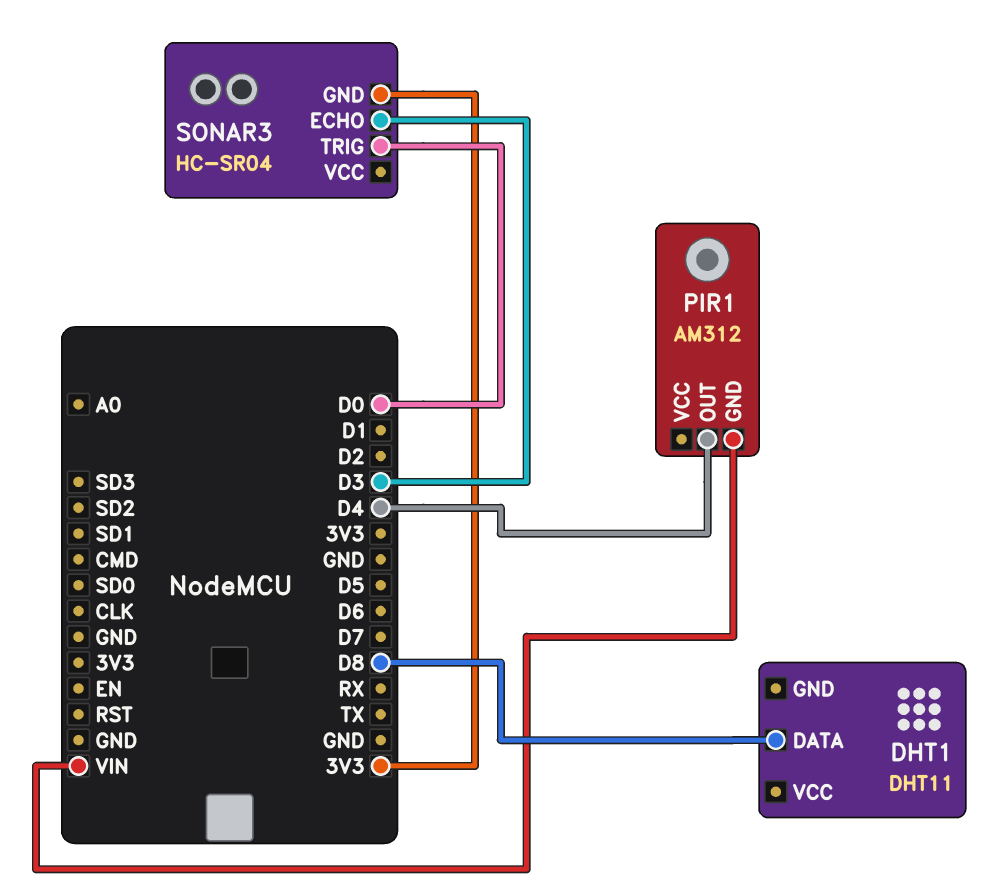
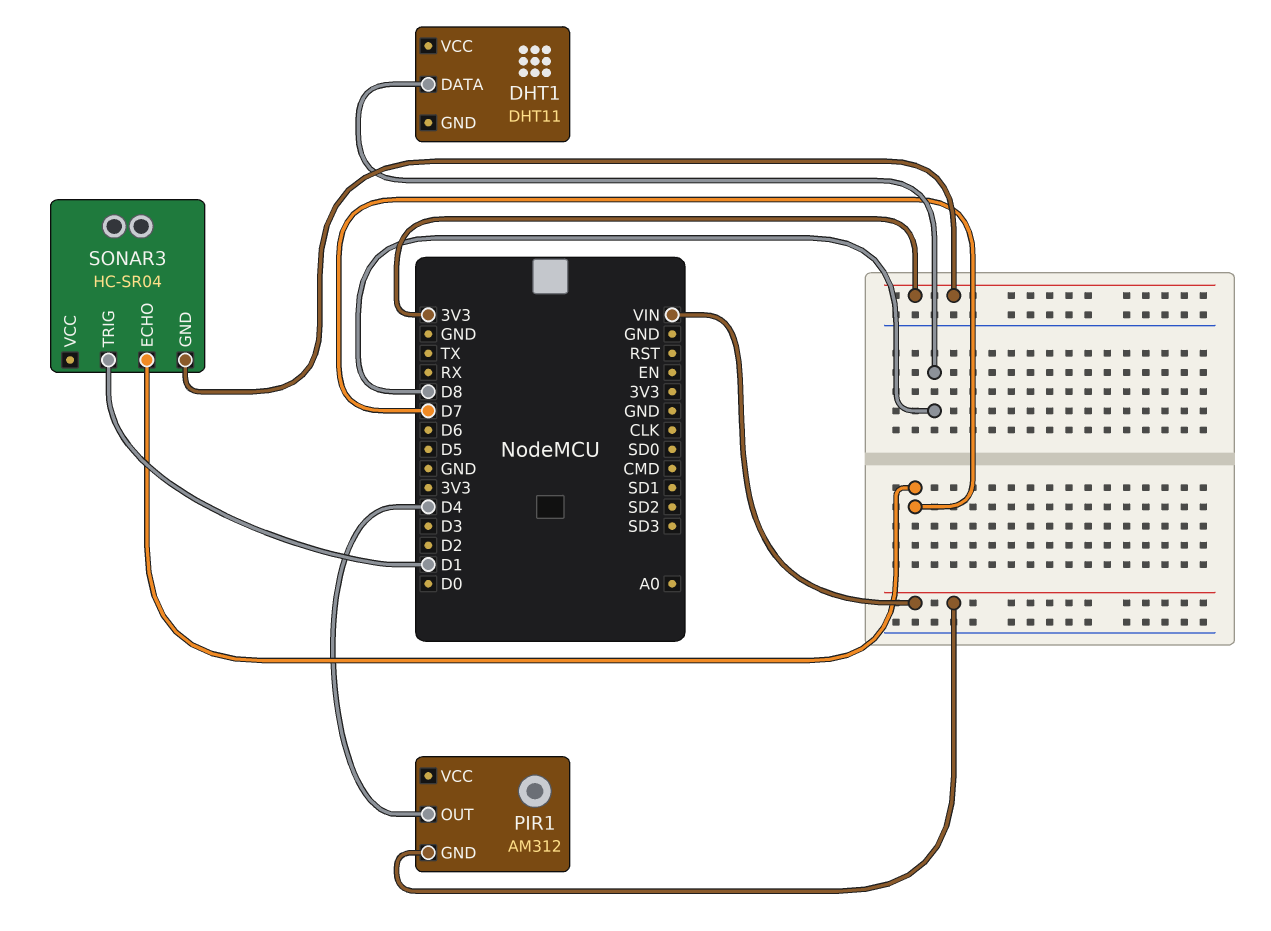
SONAR3 pin ECHO: D3 -> D7
SONAR3 pin TRIG: D0 -> D1

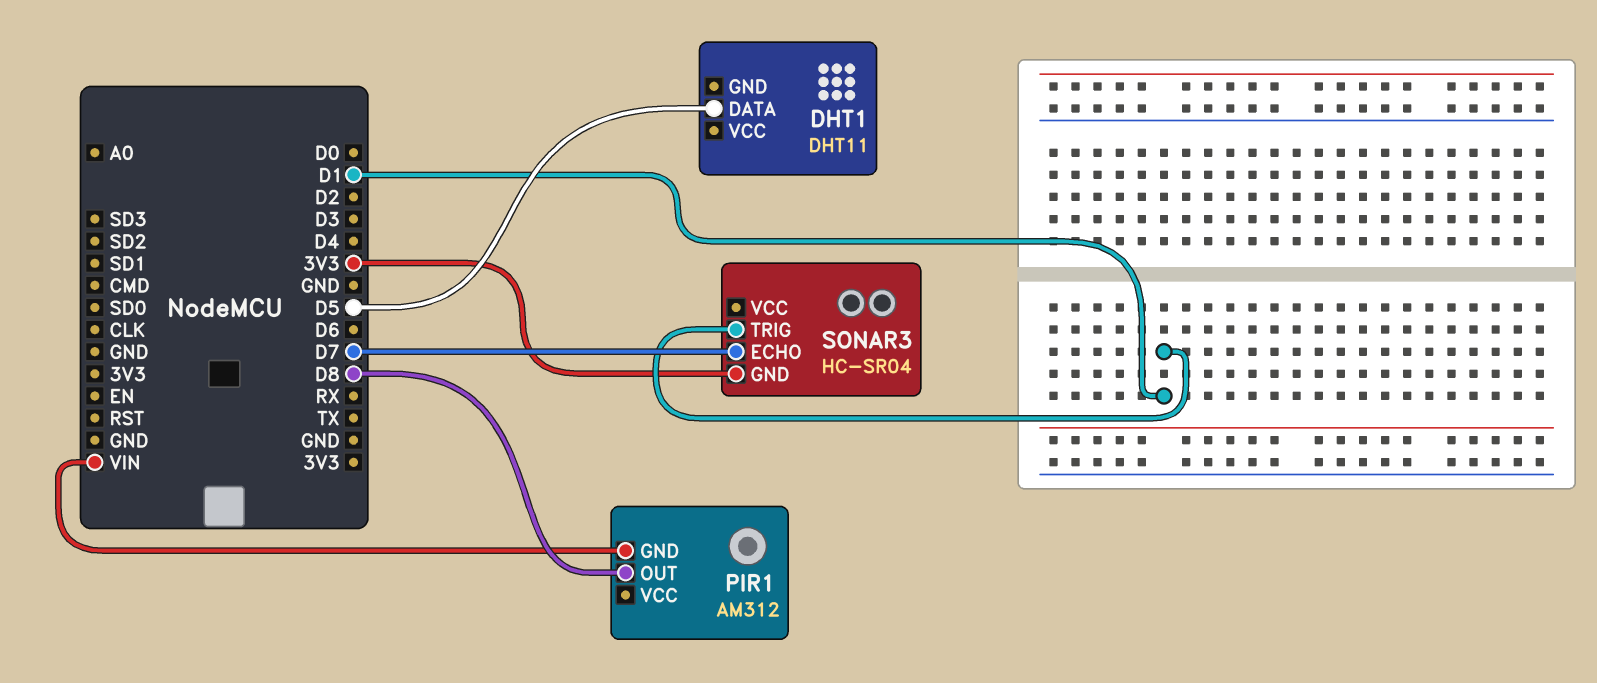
DHT1 pin DATA: D8 -> D5
PIR1 pin OUT: D4 -> D8

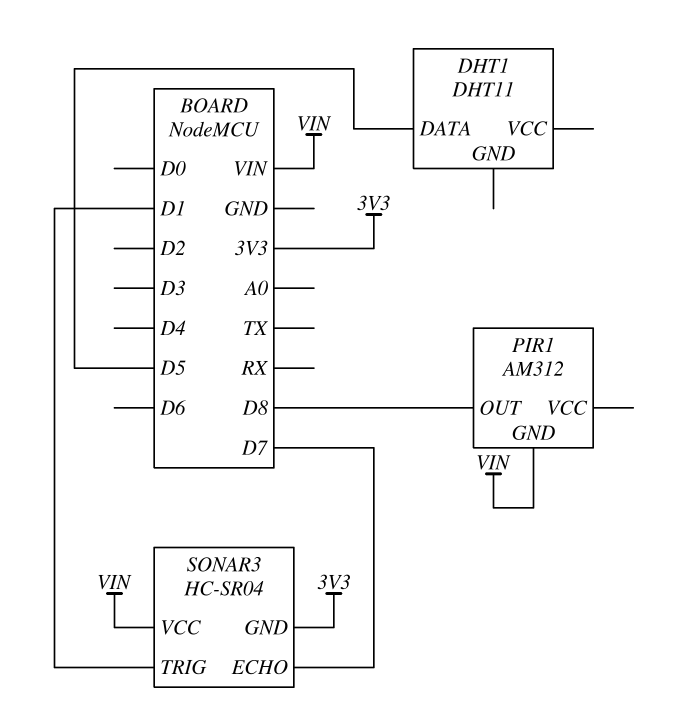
SONAR3 pin VCC: none -> VIN

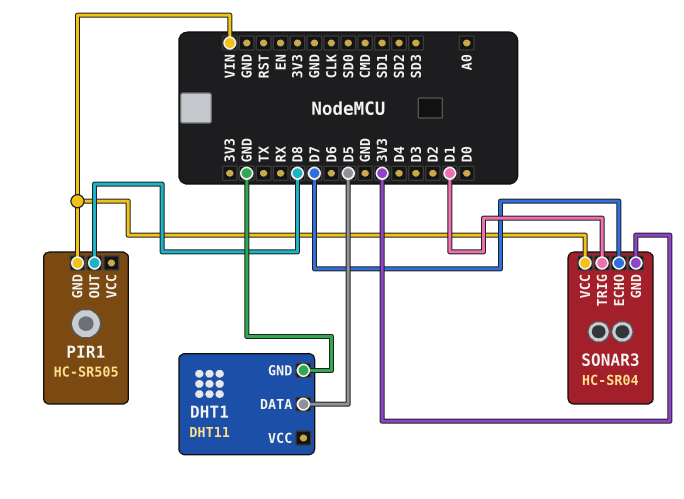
DHT1 pin GND: none -> GND
PIR1: AM312 -> HC-SR505

